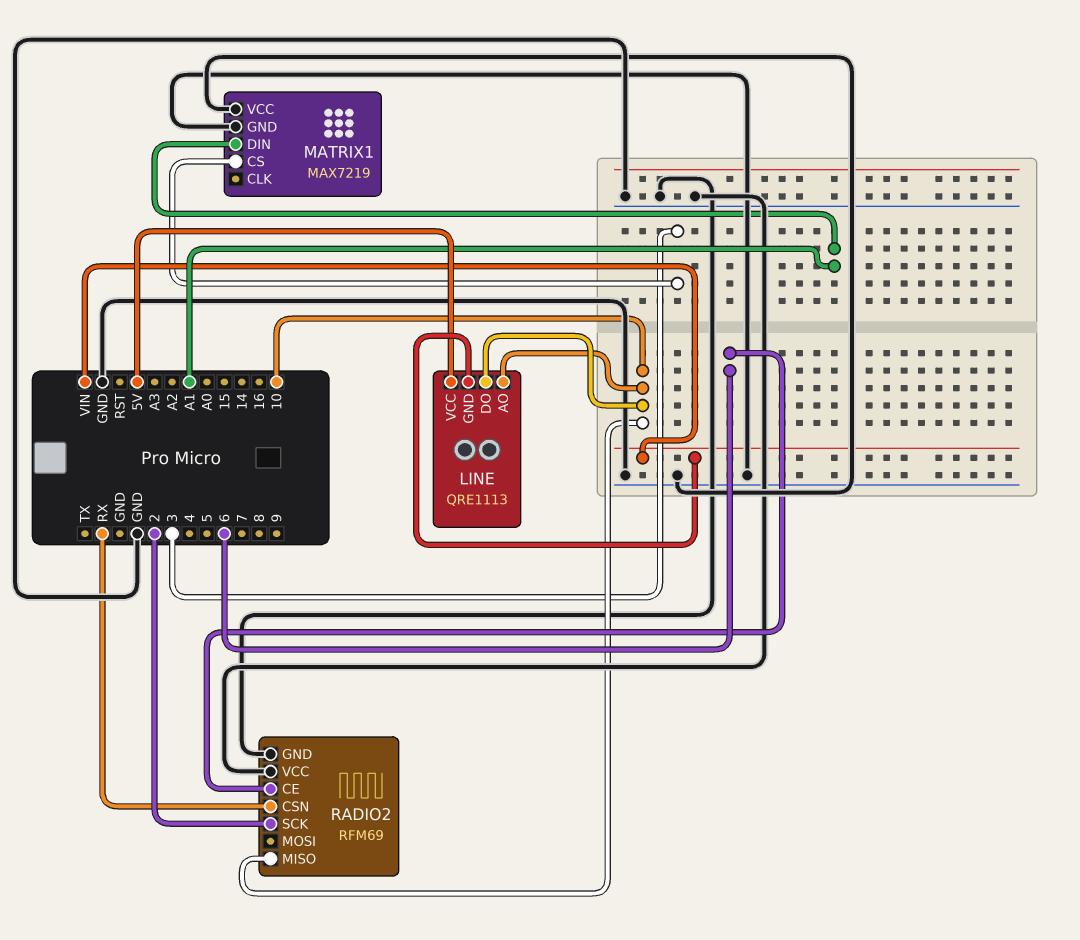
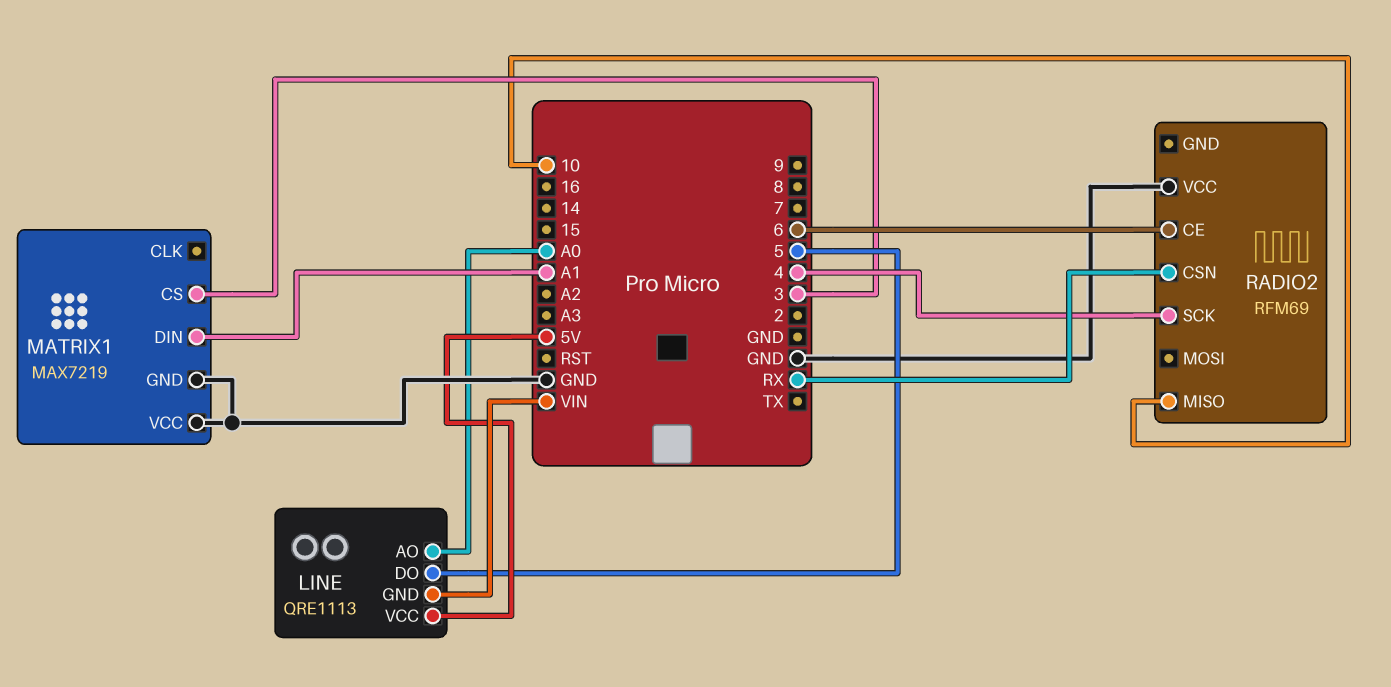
LINE pin AO: 10 -> A0
LINE pin DO: 10 -> 5
RADIO2 pin GND: GND -> none
RADIO2 pin SCK: 2 -> 4

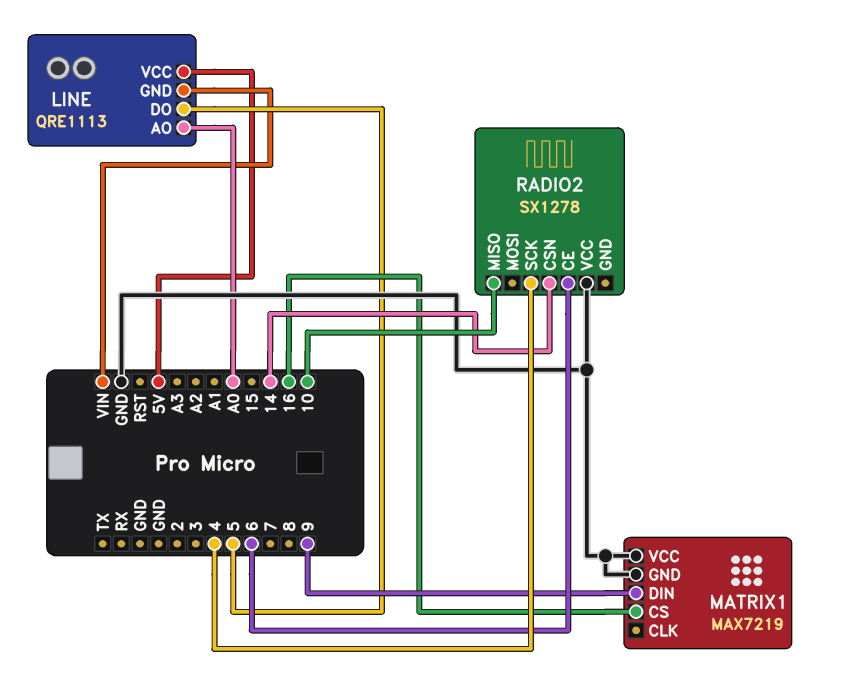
MATRIX1 pin CS: 3 -> 16
MATRIX1 pin DIN: A1 -> 9
RADIO2: RFM69 -> SX1278
RADIO2 pin CSN: RX -> 14

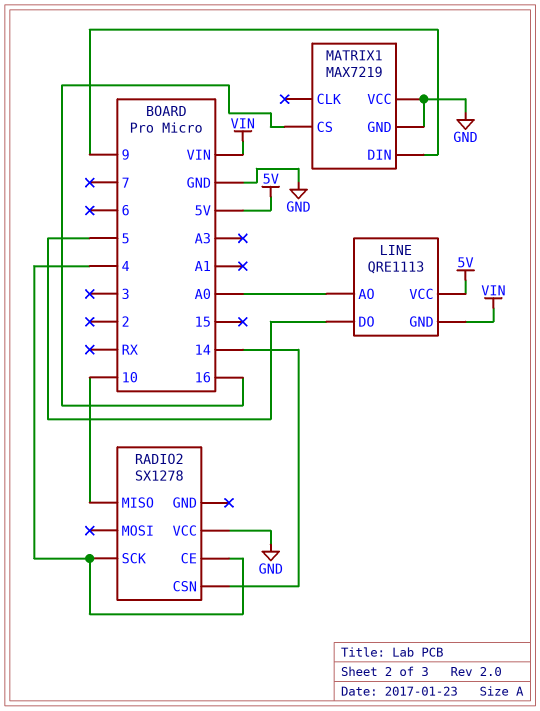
RADIO2 pin CE: 6 -> 4

